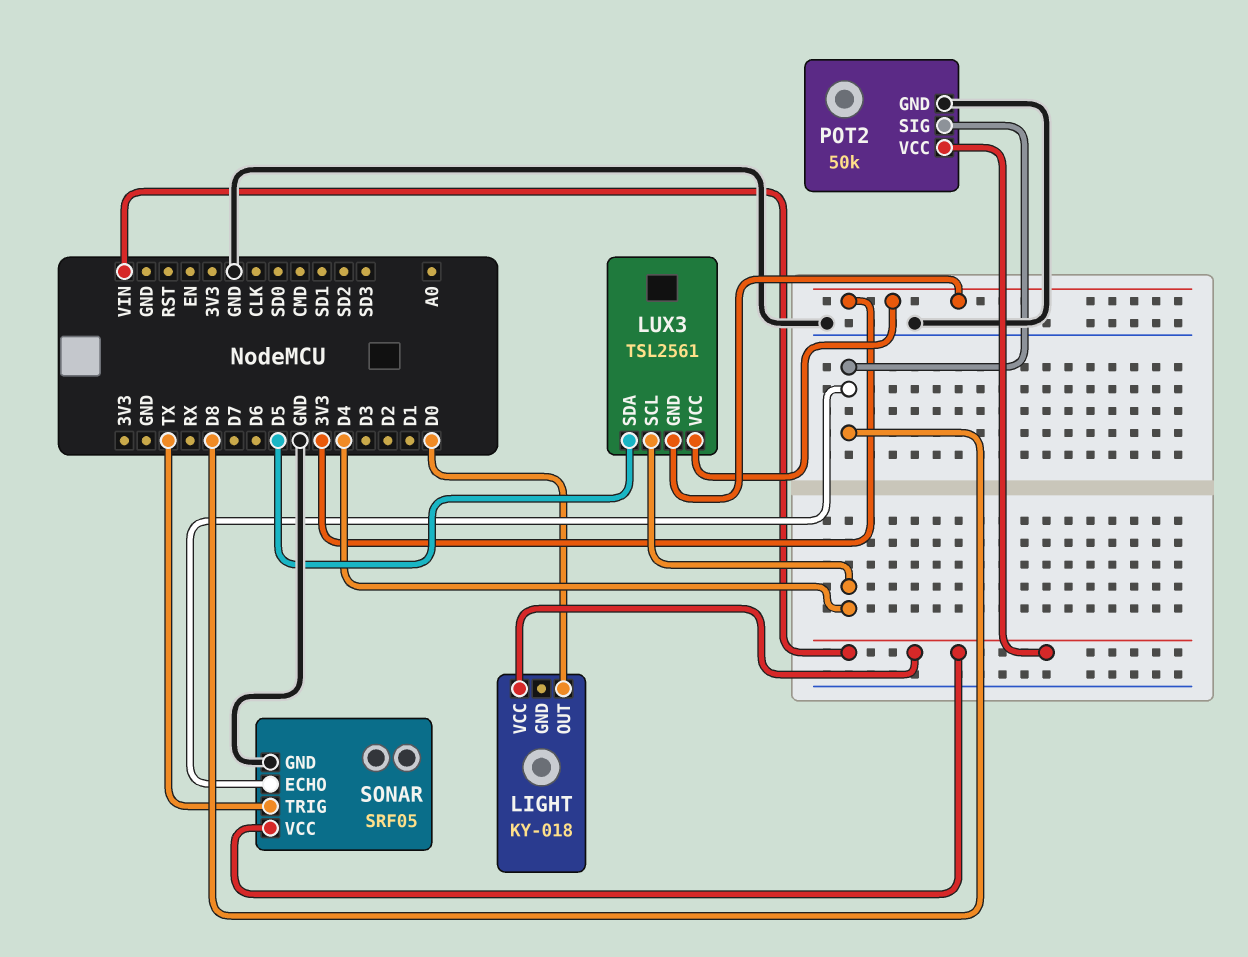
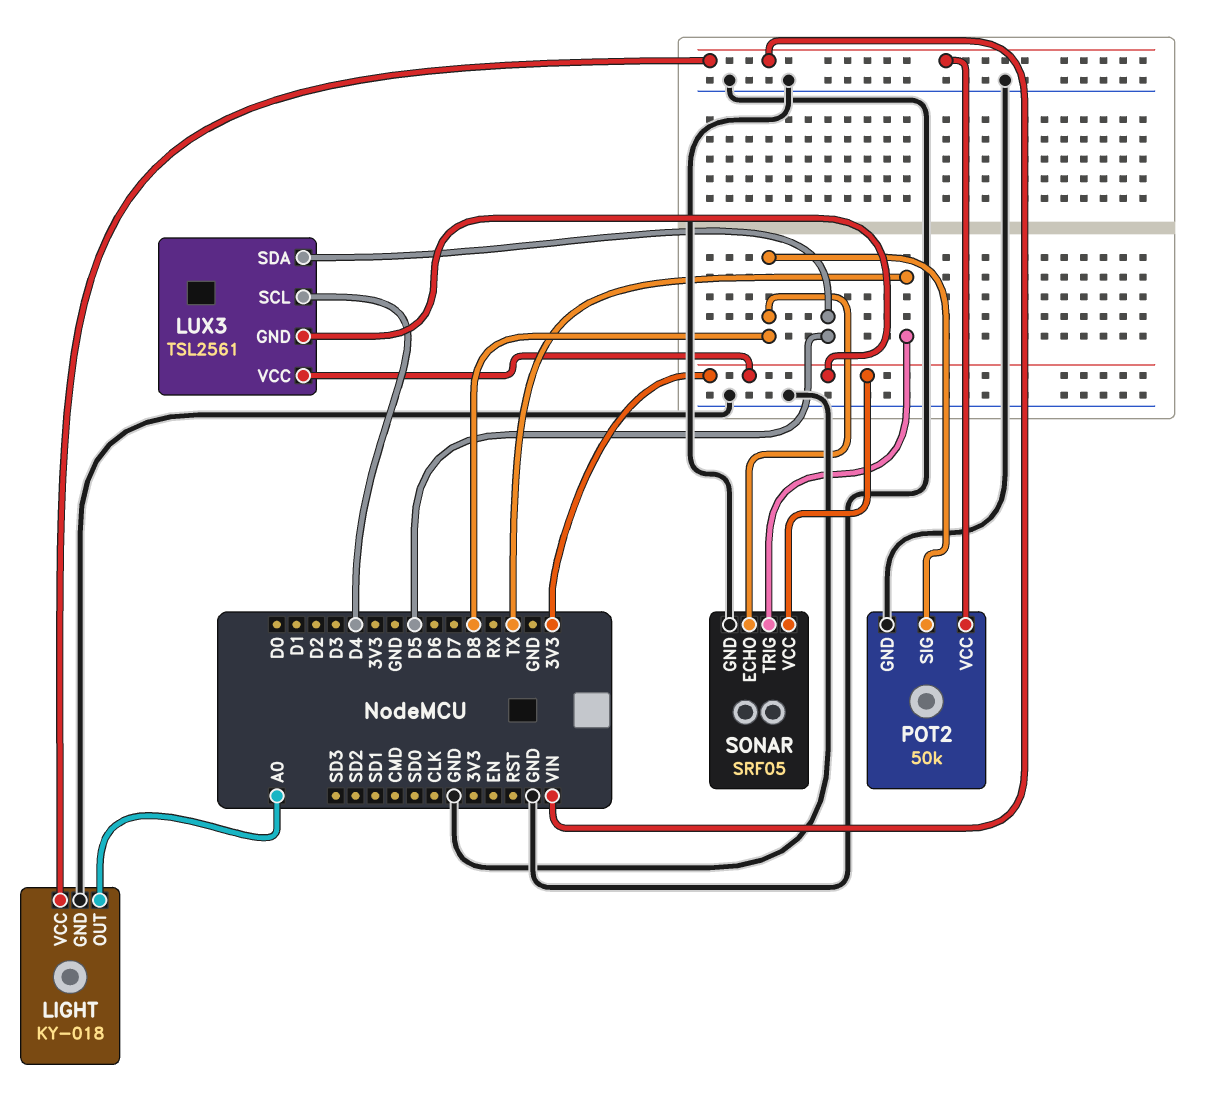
LIGHT pin GND: none -> GND
LIGHT pin OUT: D0 -> A0
SONAR pin VCC: VIN -> 3V3

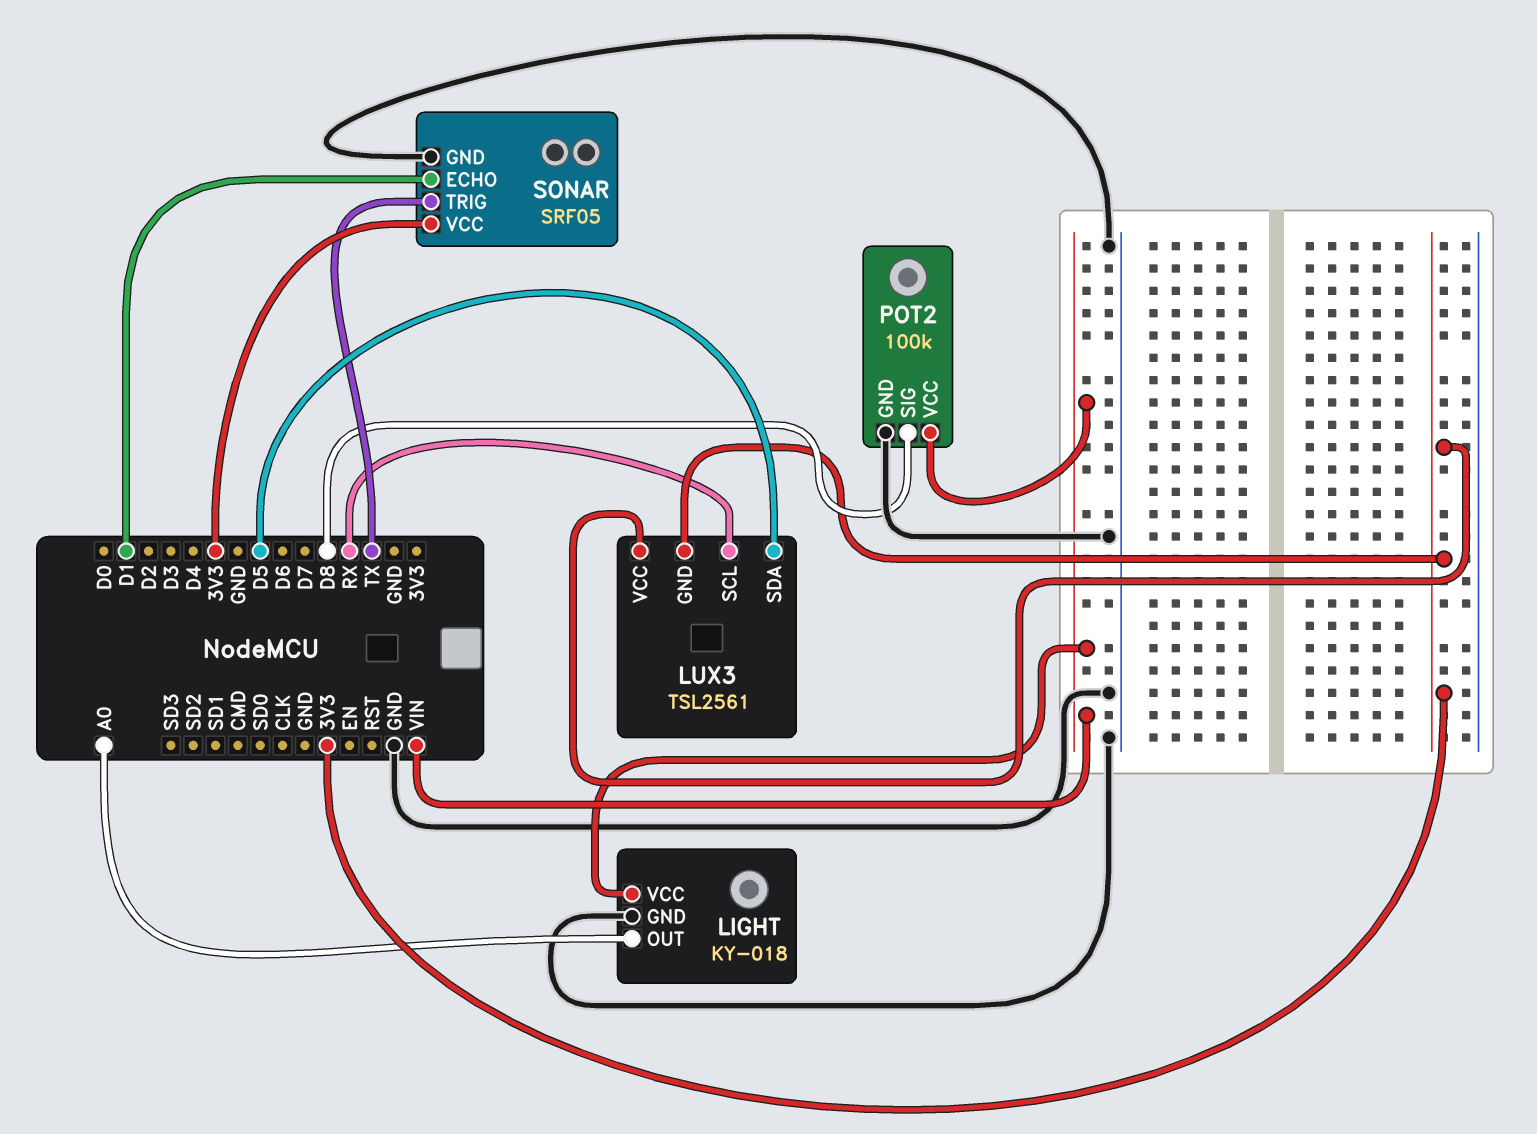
LUX3 pin SCL: D4 -> RX
POT2: 50k -> 100k
SONAR pin ECHO: D8 -> D1

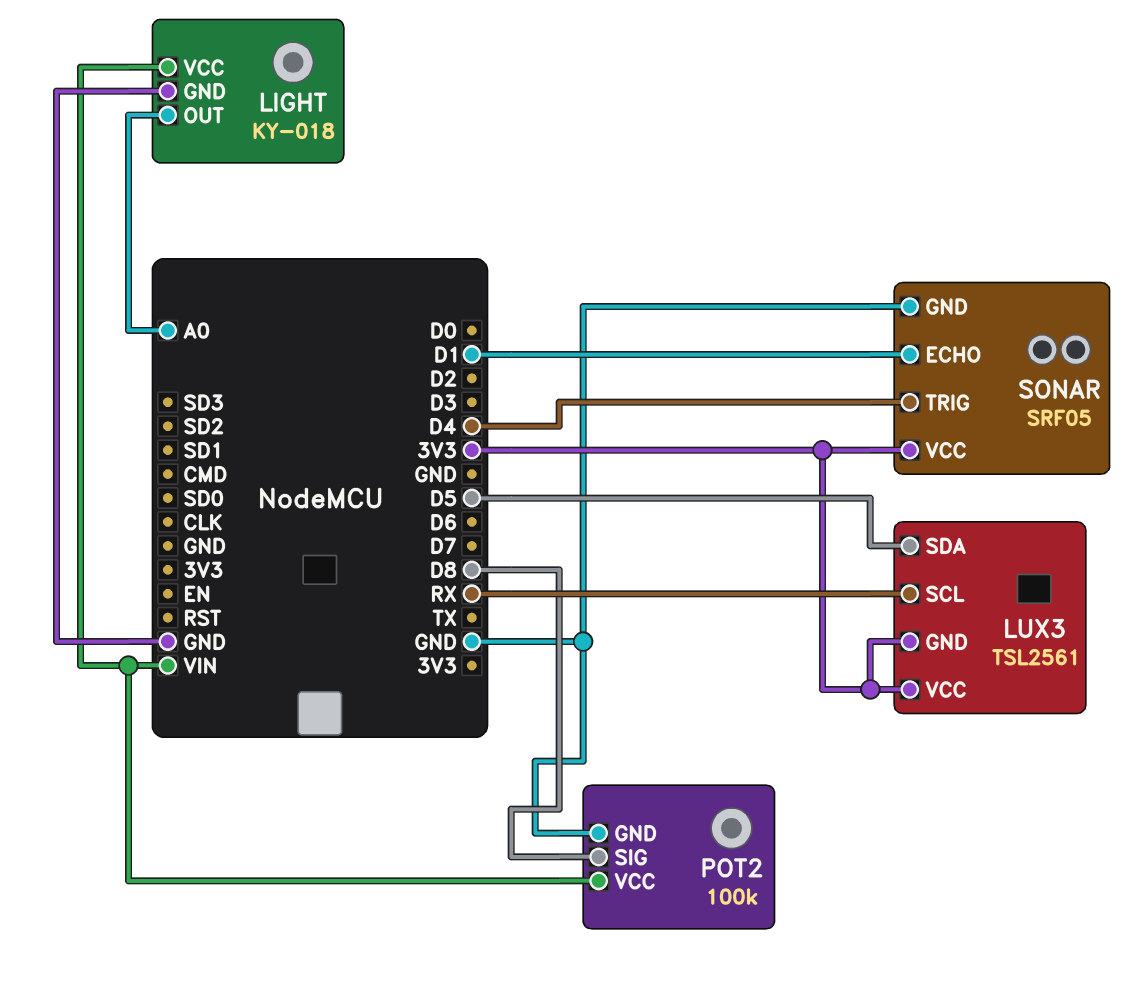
SONAR pin TRIG: TX -> D4

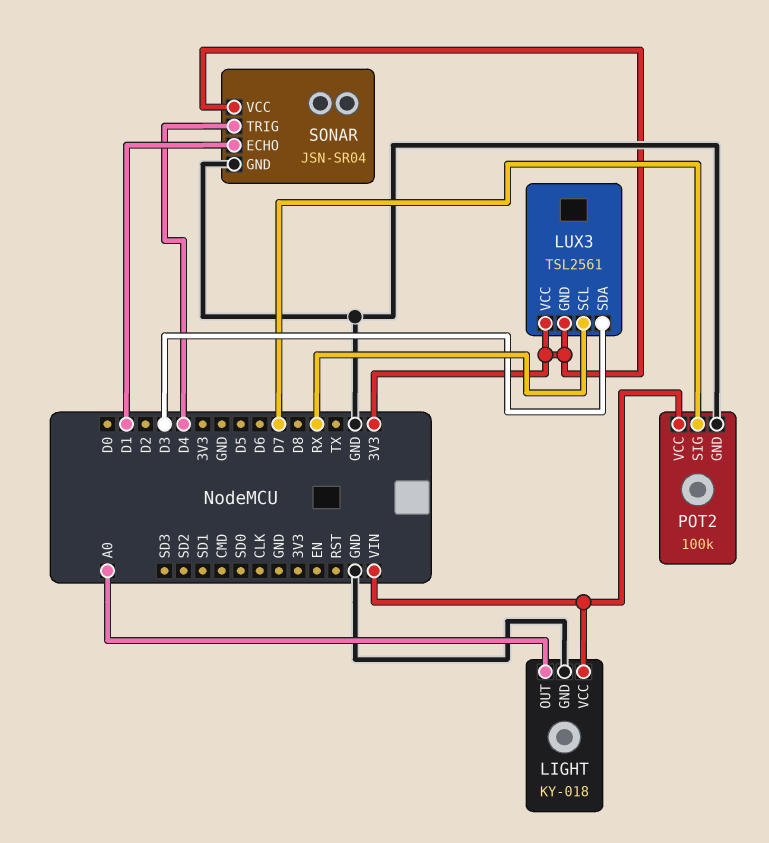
LUX3 pin SDA: D5 -> D3
POT2 pin SIG: D8 -> D7
SONAR: SRF05 -> JSN-SR04

